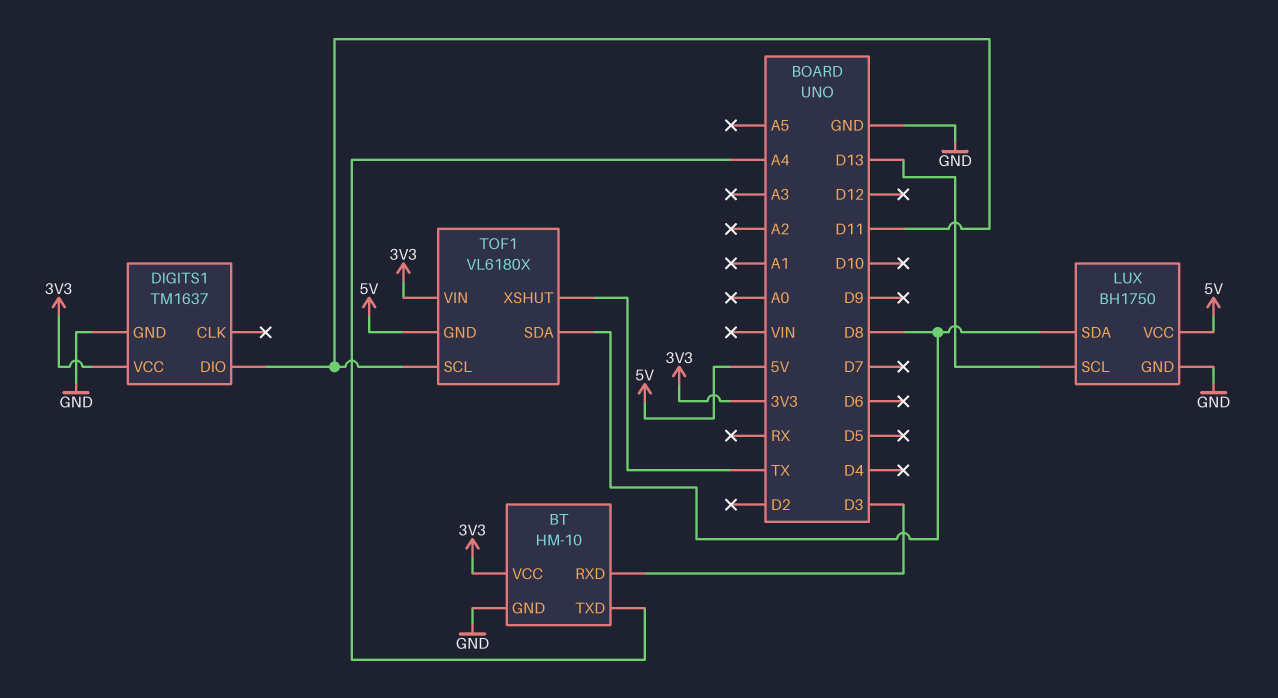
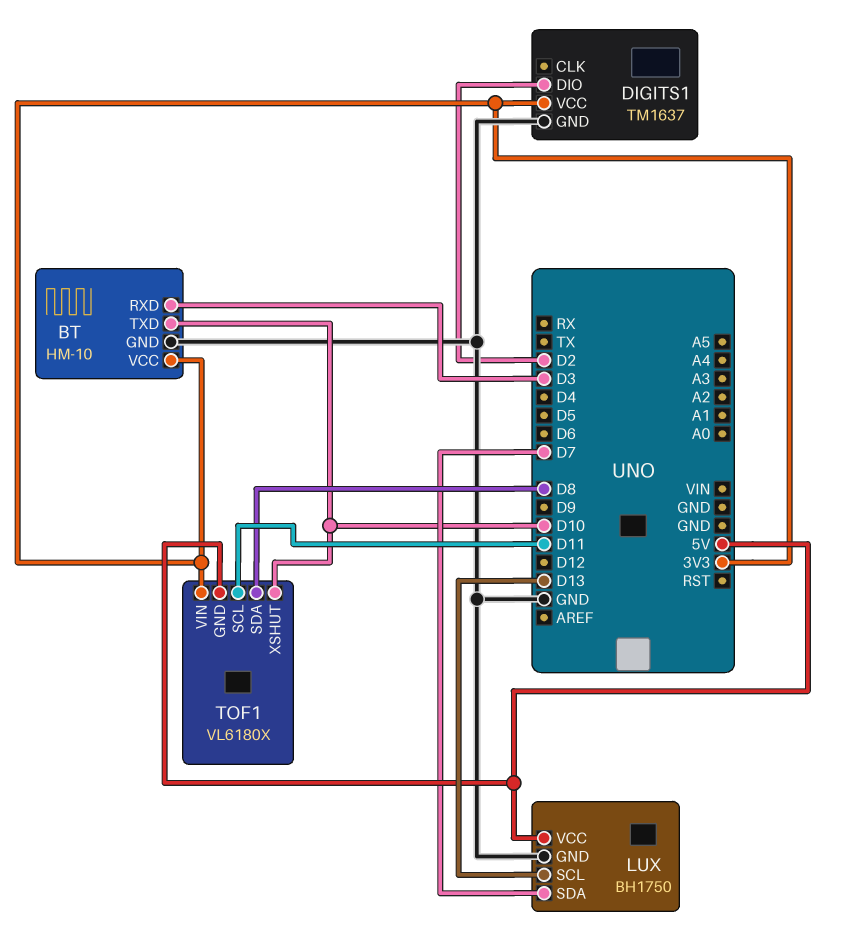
BT pin TXD: A4 -> D10
DIGITS1 pin DIO: D11 -> D2
LUX pin SDA: D8 -> D7
TOF1 pin XSHUT: TX -> D10

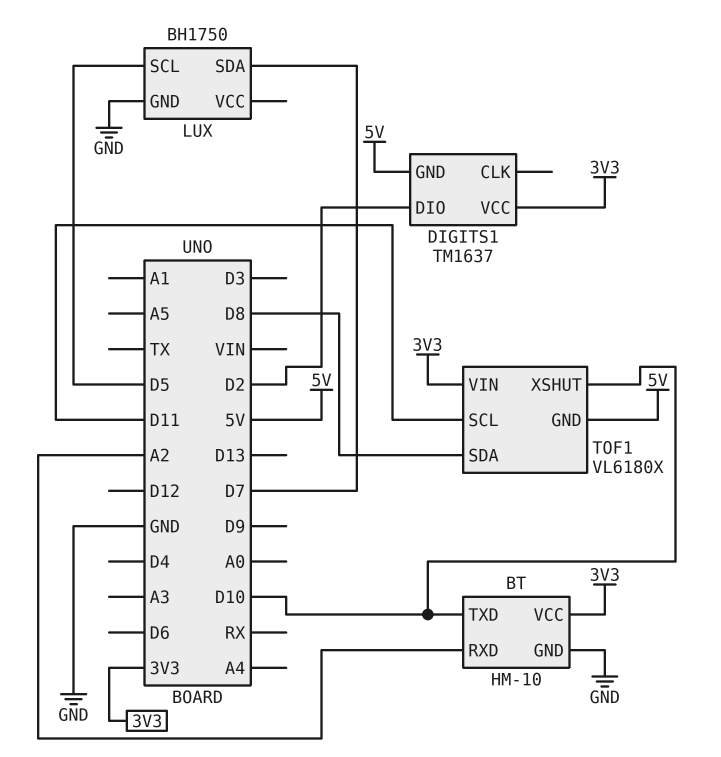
BT pin RXD: D3 -> A2
DIGITS1 pin GND: GND -> 5V
LUX pin SCL: D13 -> D5
LUX pin VCC: 5V -> none

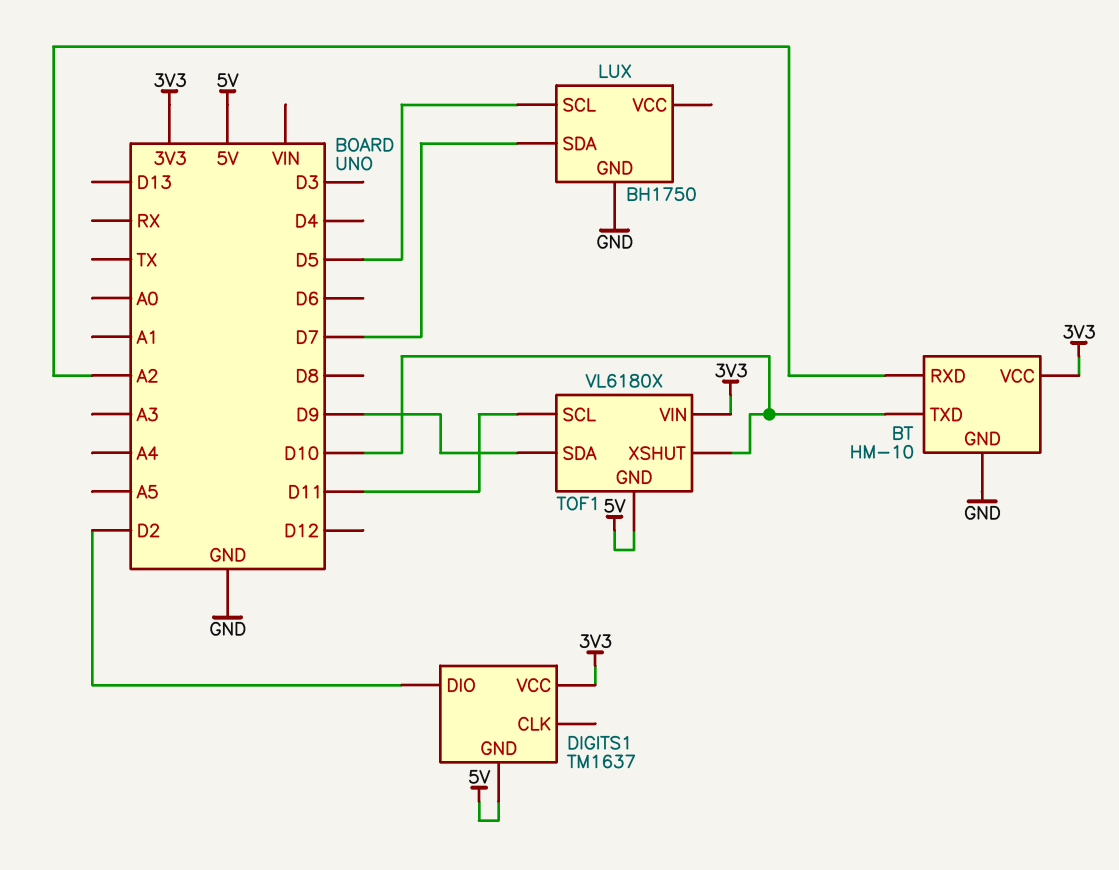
TOF1 pin SDA: D8 -> D9

